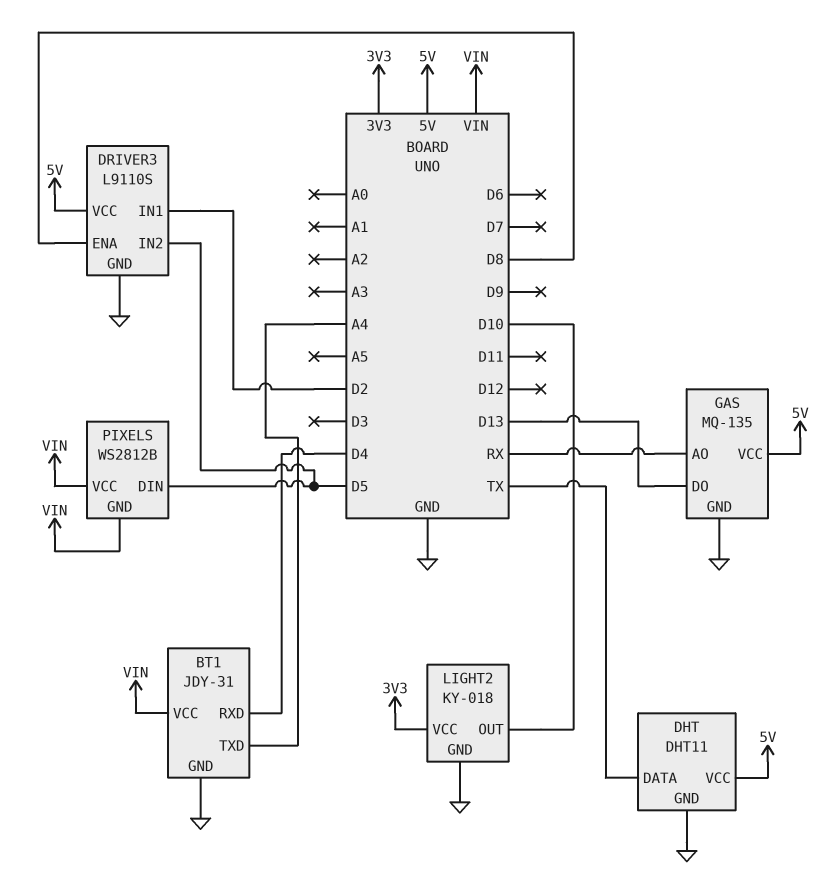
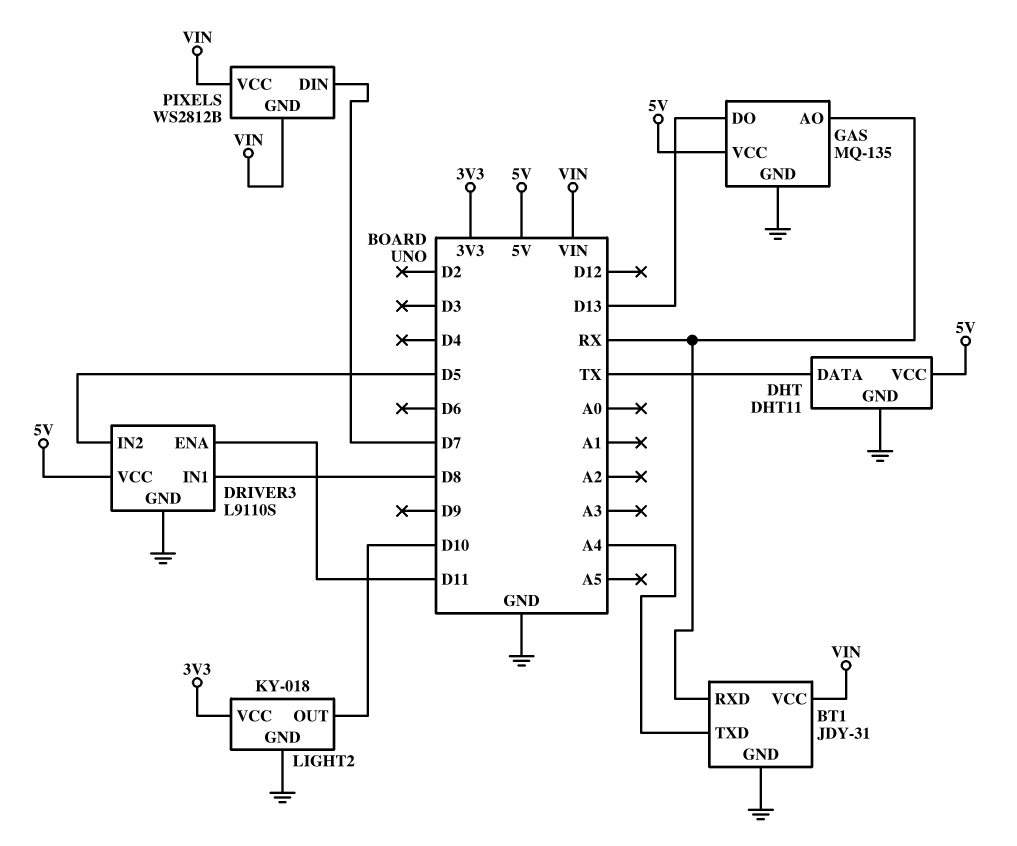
BT1 pin RXD: D4 -> RX
DRIVER3 pin ENA: D8 -> D11
DRIVER3 pin IN1: D2 -> D8
PIXELS pin DIN: D5 -> D7

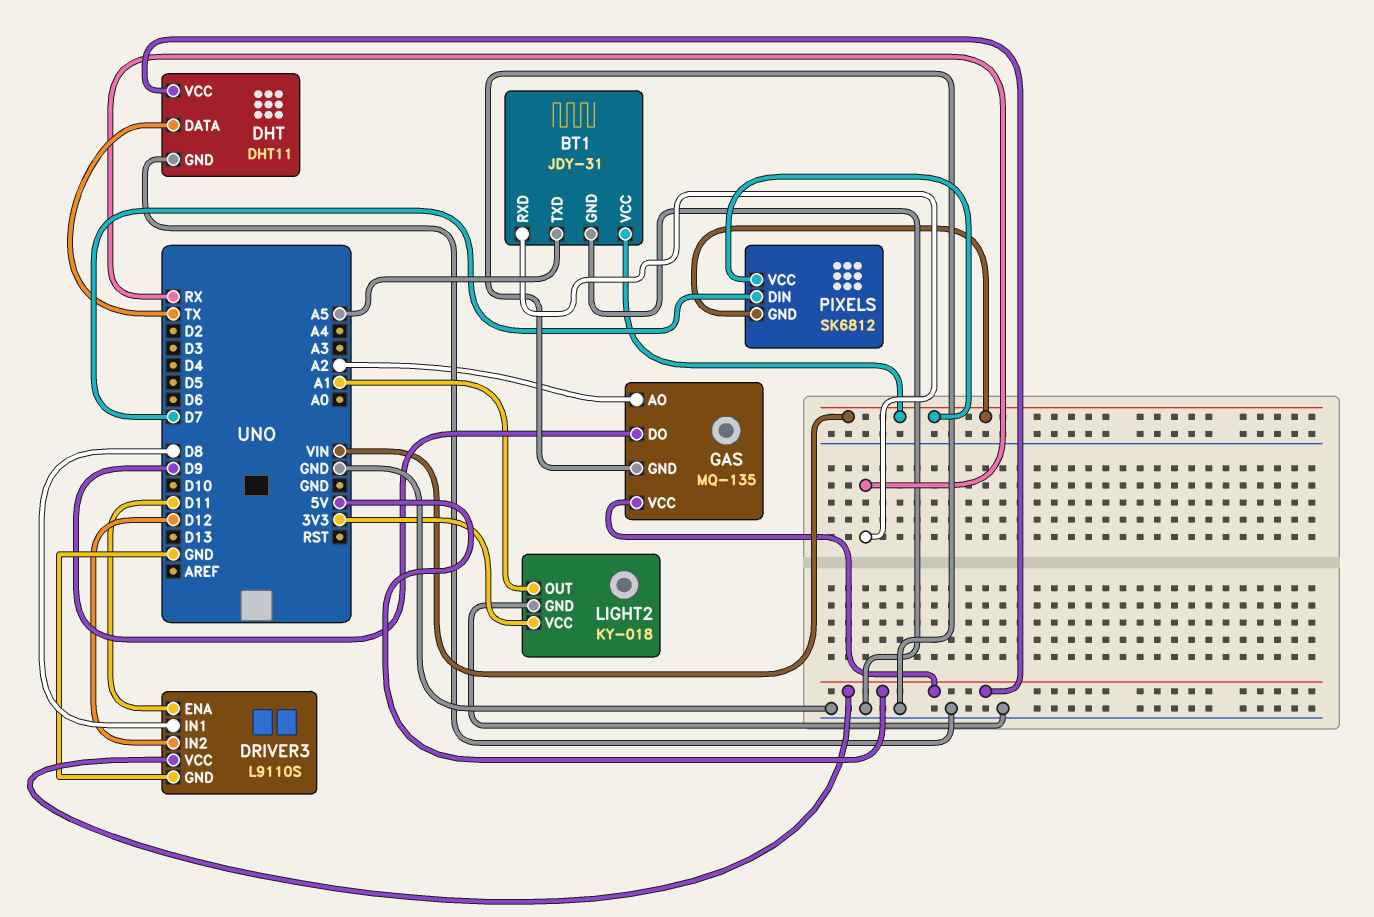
BT1 pin TXD: A4 -> A5
DRIVER3 pin IN2: D5 -> D12
GAS pin AO: RX -> A2
GAS pin DO: D13 -> D9
LIGHT2 pin OUT: D10 -> A1
PIXELS: WS2812B -> SK6812

